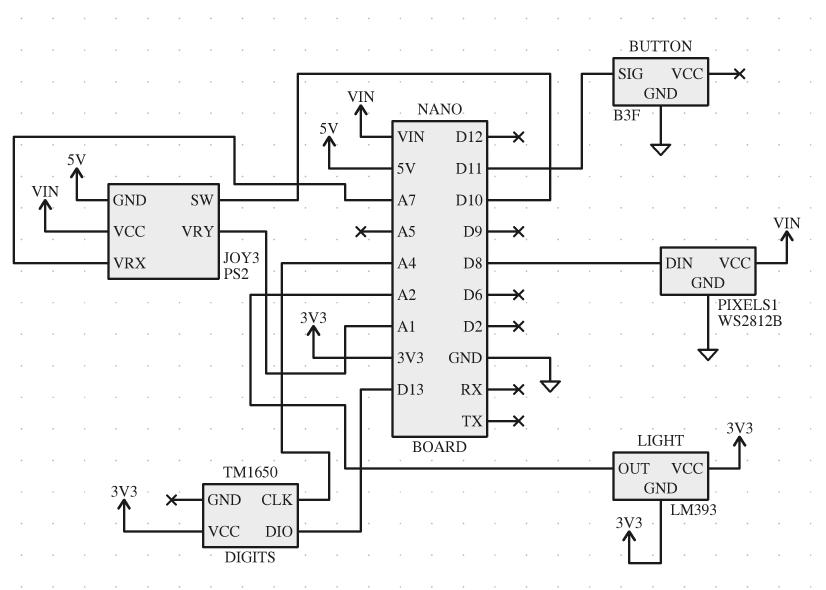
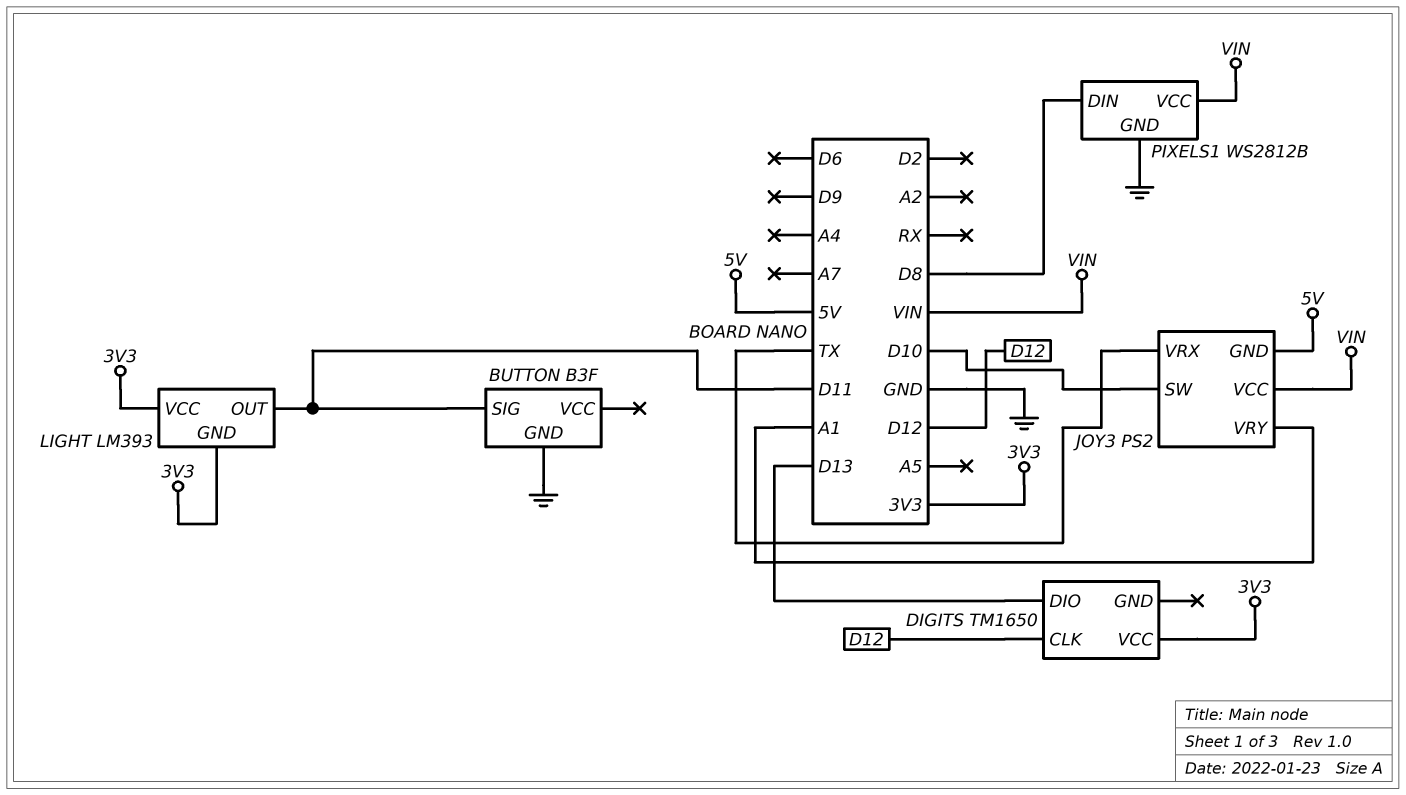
DIGITS pin CLK: A4 -> D12
JOY3 pin VRX: A7 -> TX
LIGHT pin OUT: A2 -> D11

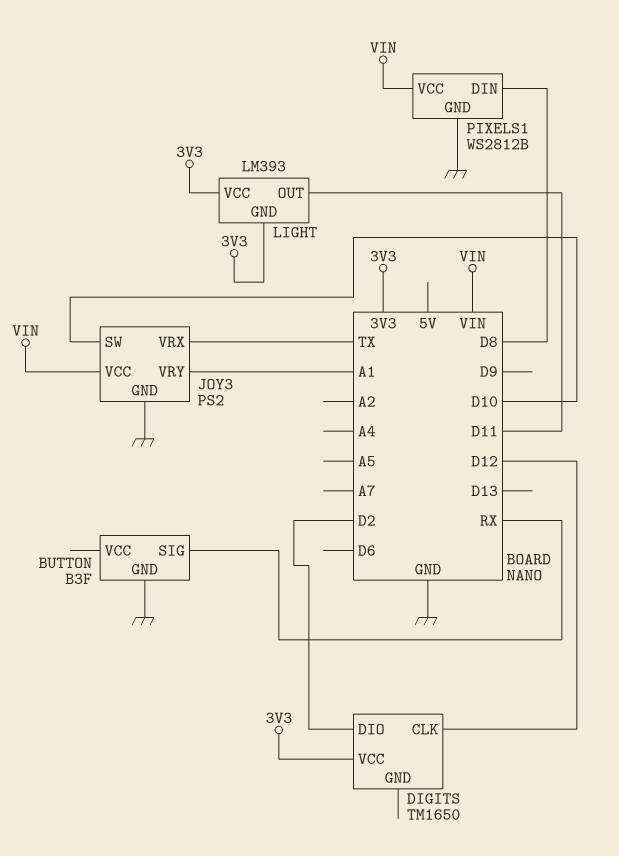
BUTTON pin SIG: D11 -> RX
DIGITS pin DIO: D13 -> D2
JOY3 pin GND: 5V -> GND

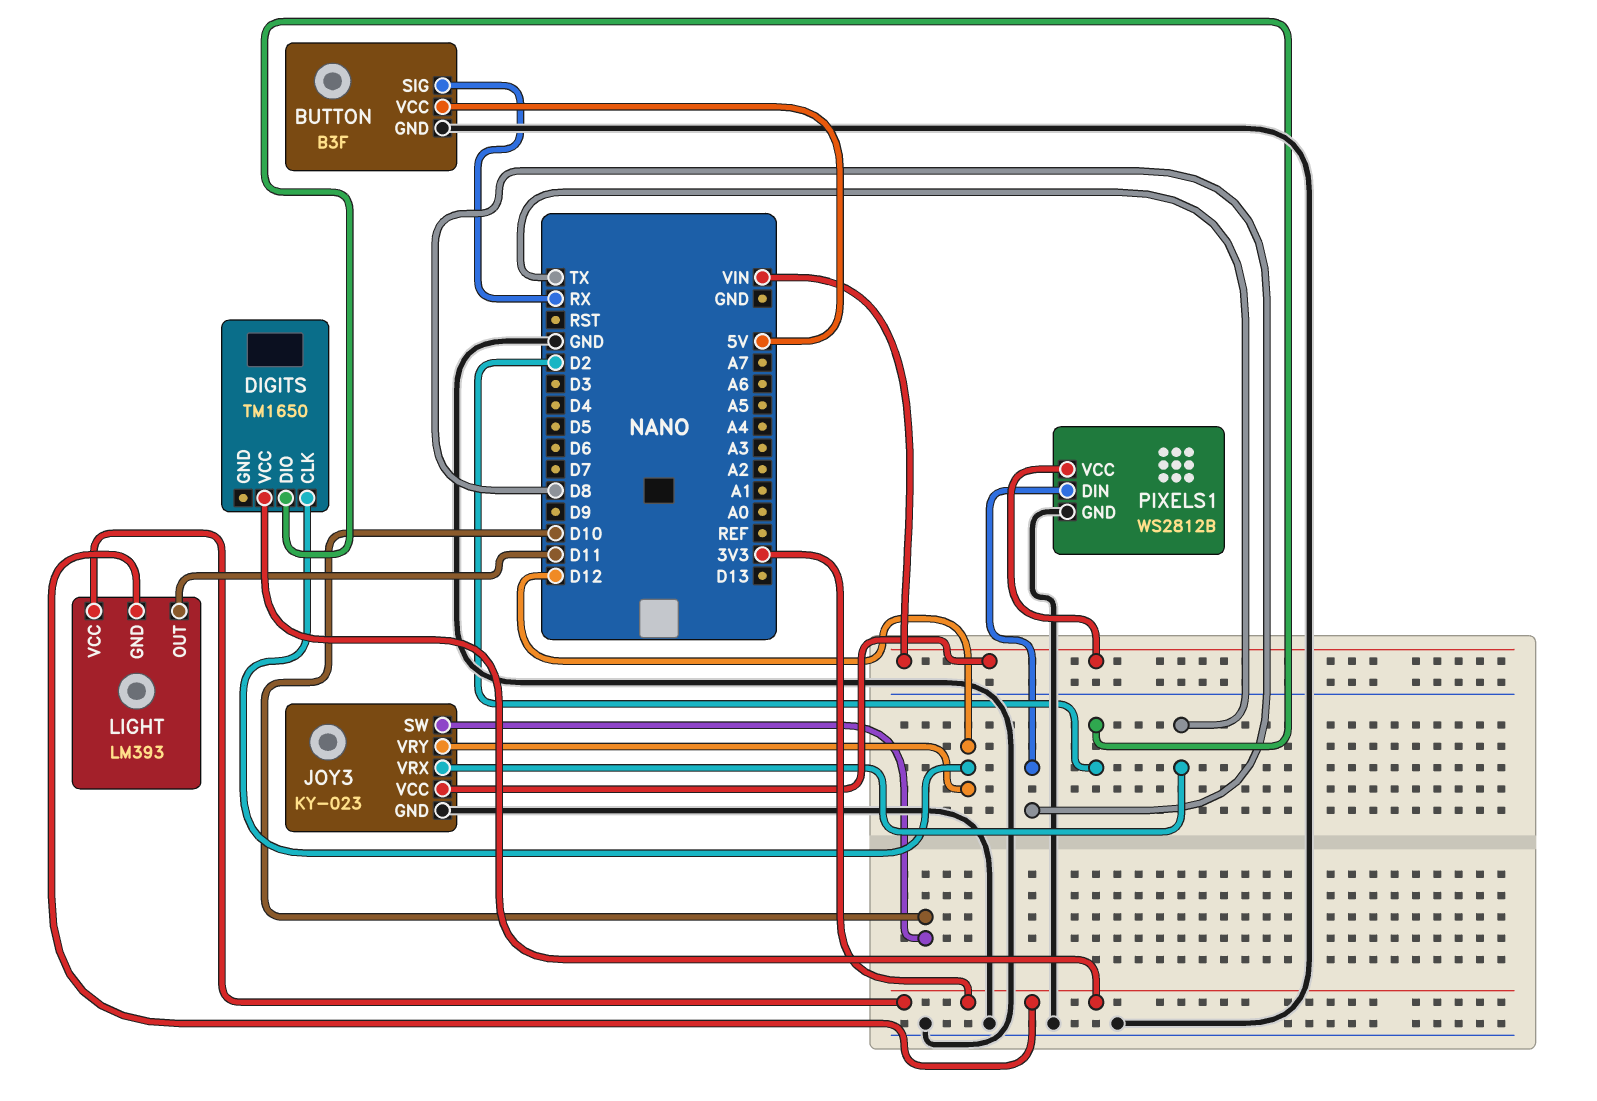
BUTTON pin VCC: none -> 5V
JOY3: PS2 -> KY-023
JOY3 pin VRY: A1 -> D12

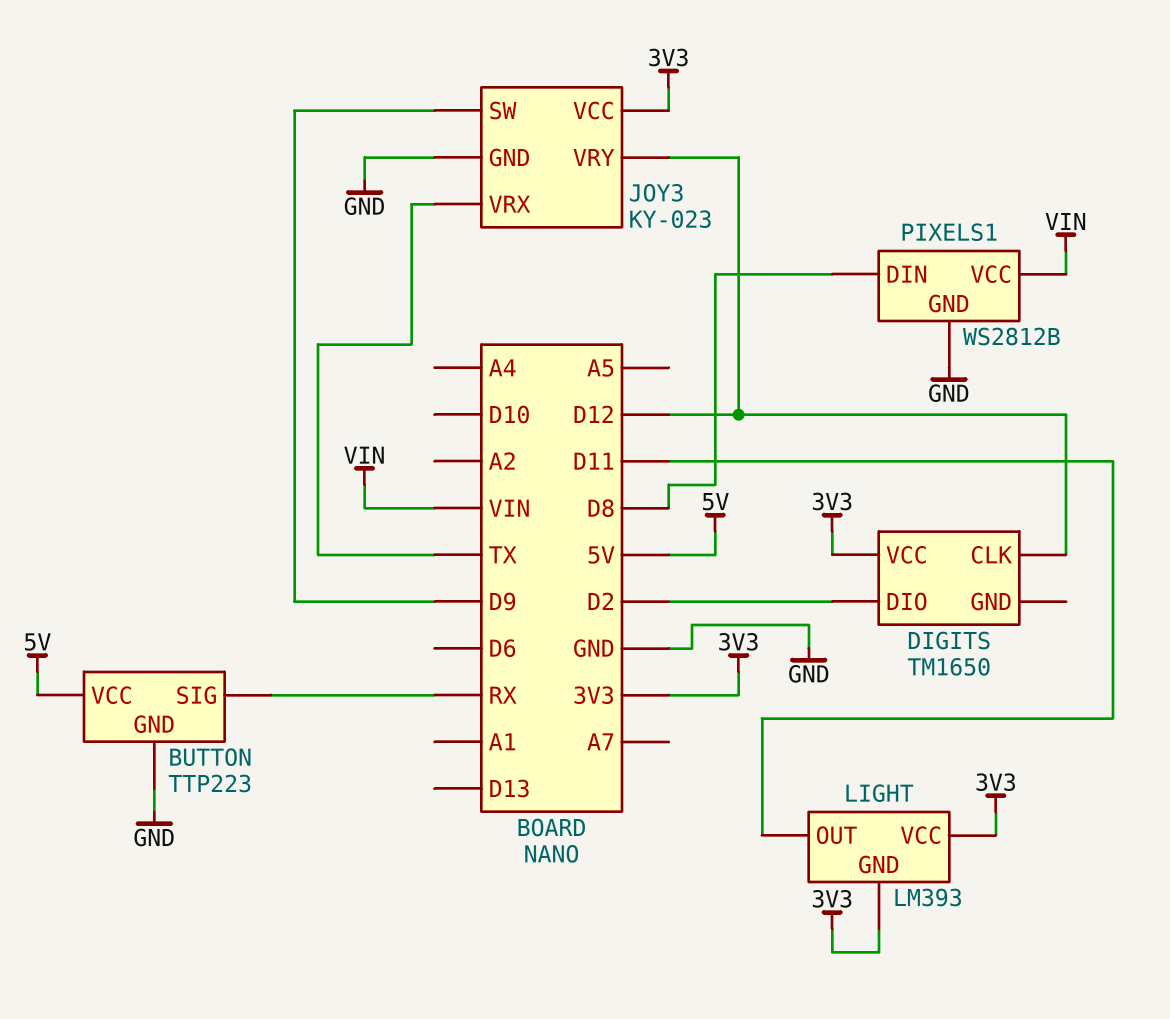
BUTTON: B3F -> TTP223
JOY3 pin SW: D10 -> D9
JOY3 pin VCC: VIN -> 3V3

